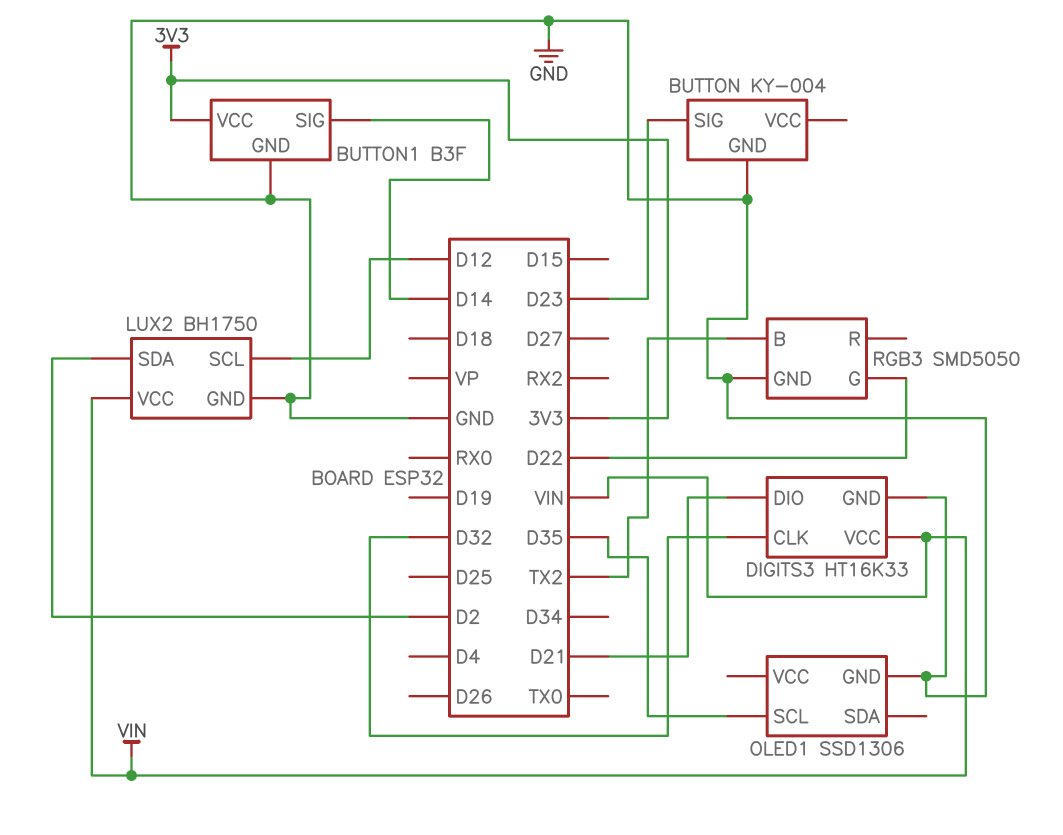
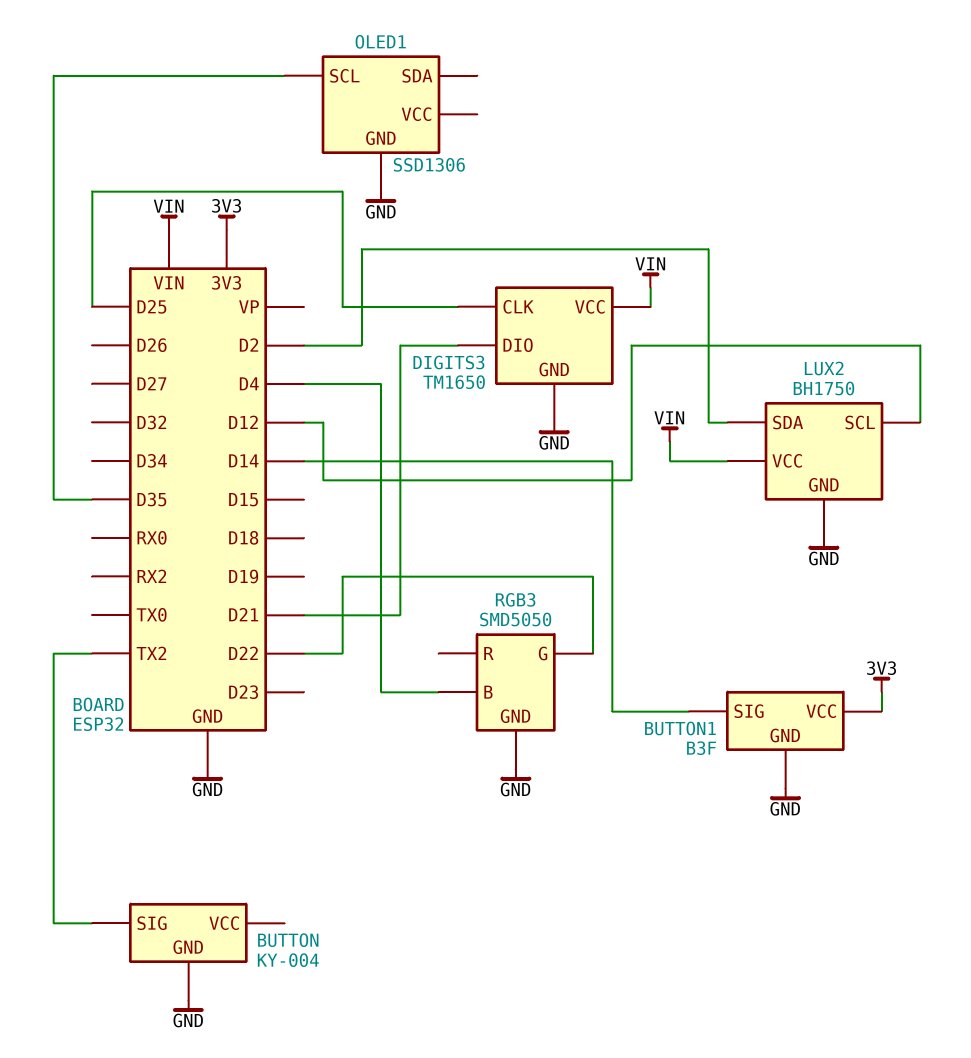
BUTTON pin SIG: D23 -> TX2
DIGITS3: HT16K33 -> TM1650
DIGITS3 pin CLK: D32 -> D25
RGB3 pin B: TX2 -> D4

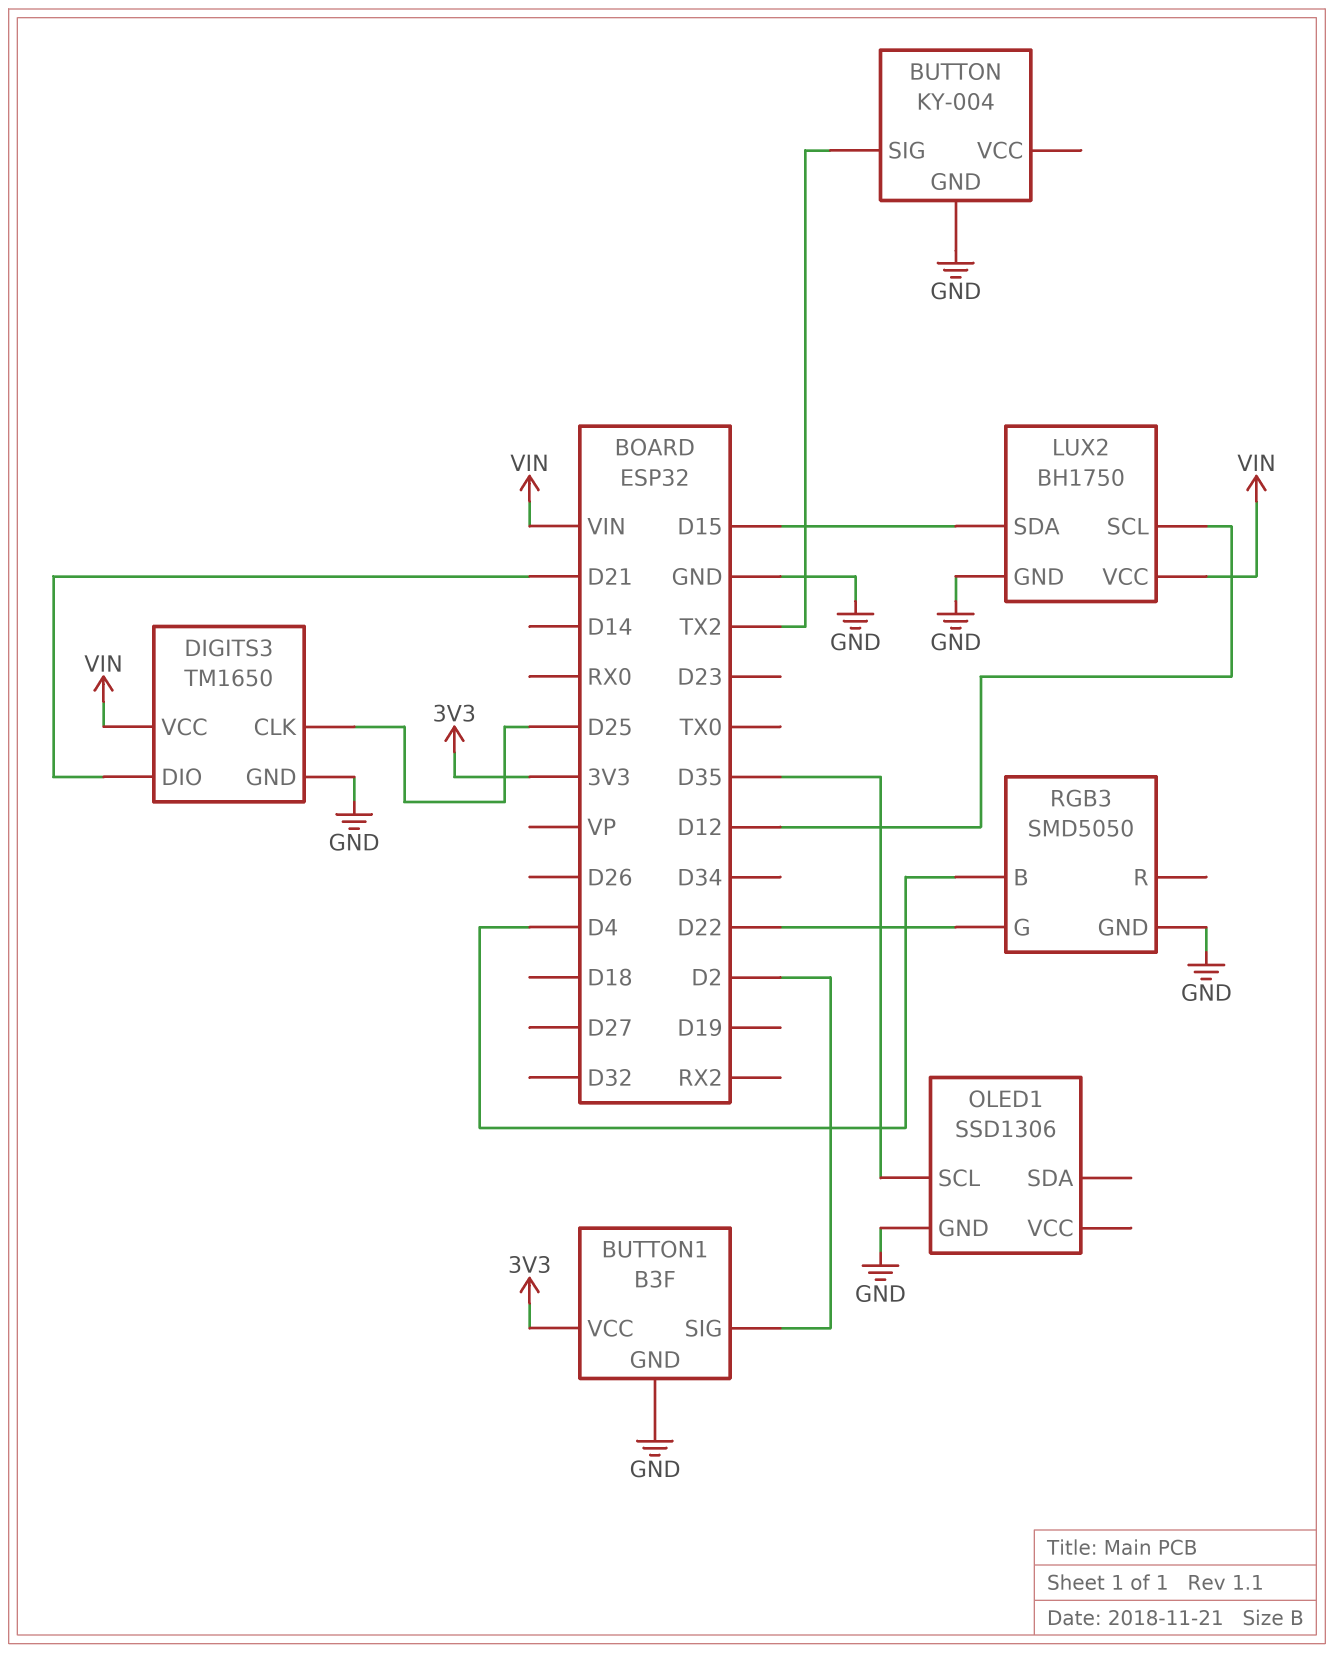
BUTTON1 pin SIG: D14 -> D2
LUX2 pin SDA: D2 -> D15

